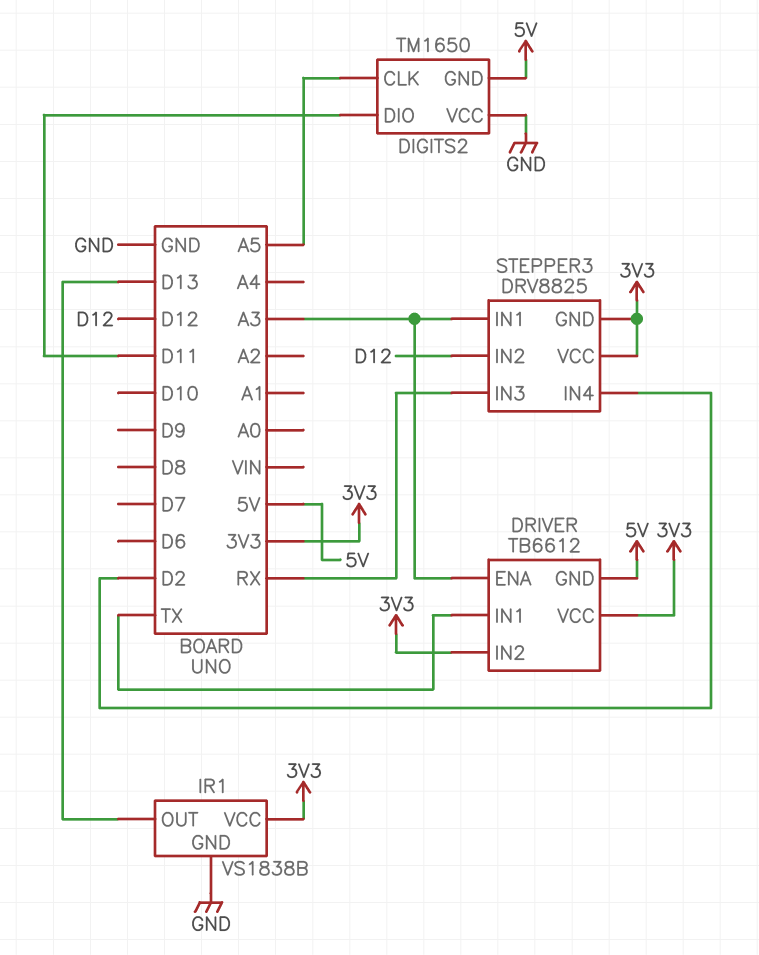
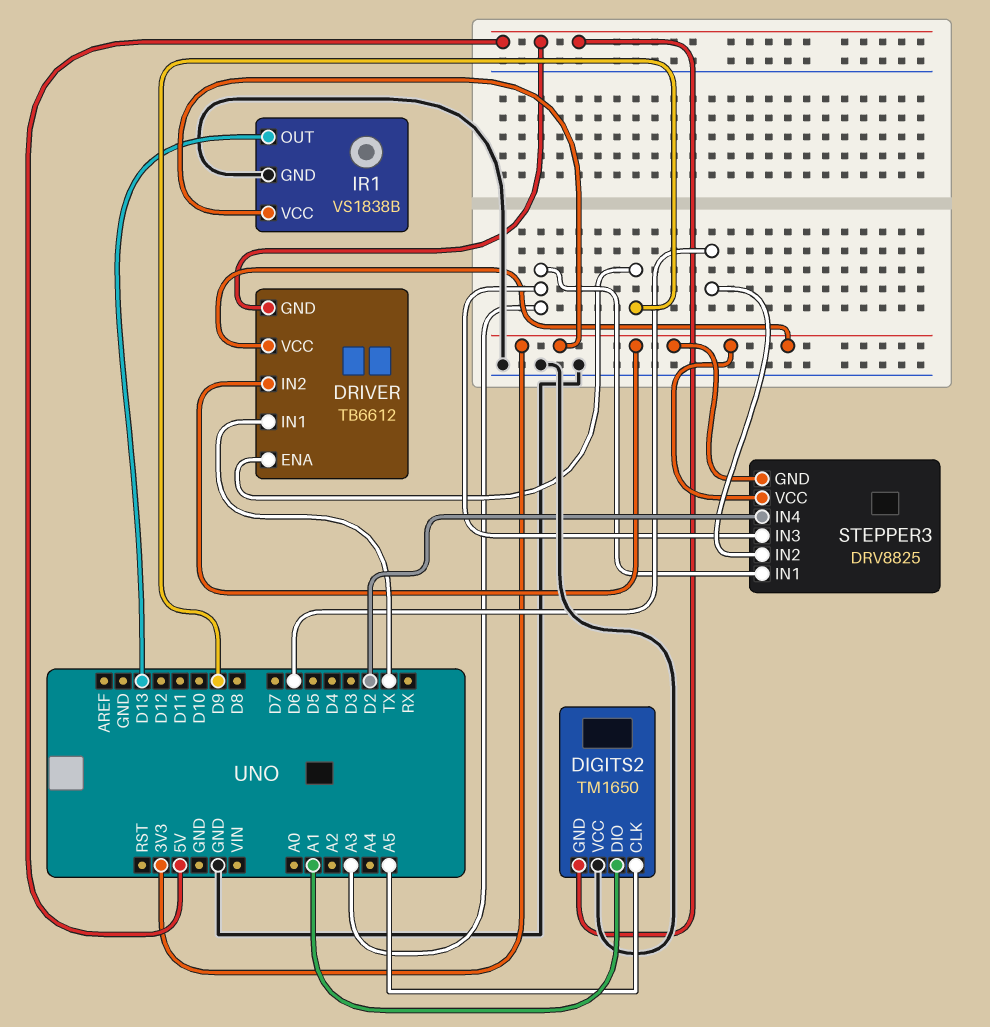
DIGITS2 pin DIO: D11 -> A1
DRIVER pin ENA: A3 -> D9
STEPPER3 pin IN2: D12 -> D6
STEPPER3 pin IN3: RX -> A3

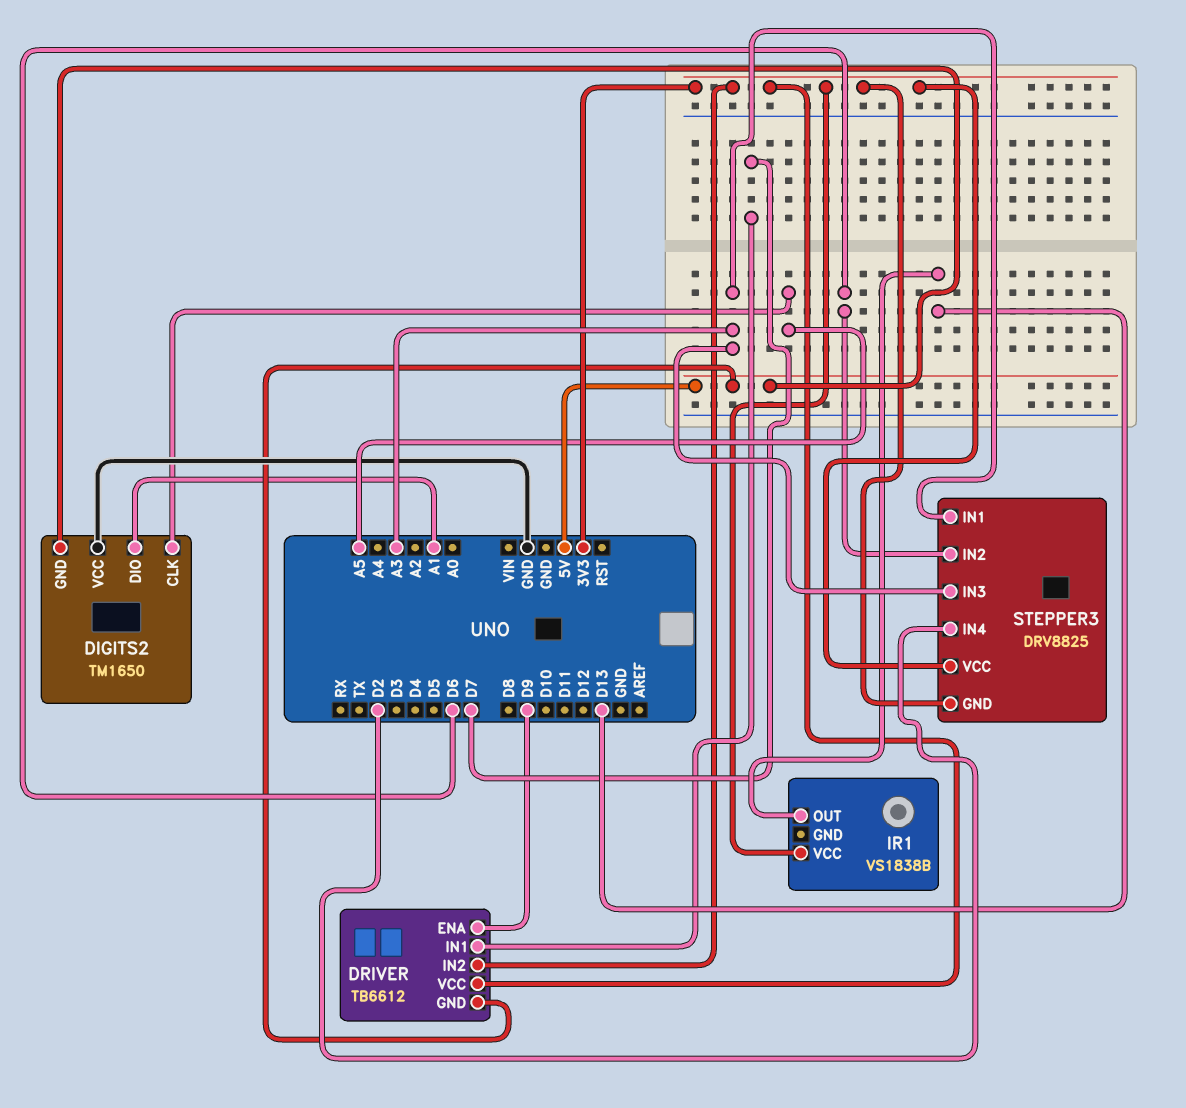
DRIVER pin IN1: TX -> D7
IR1 pin GND: GND -> none

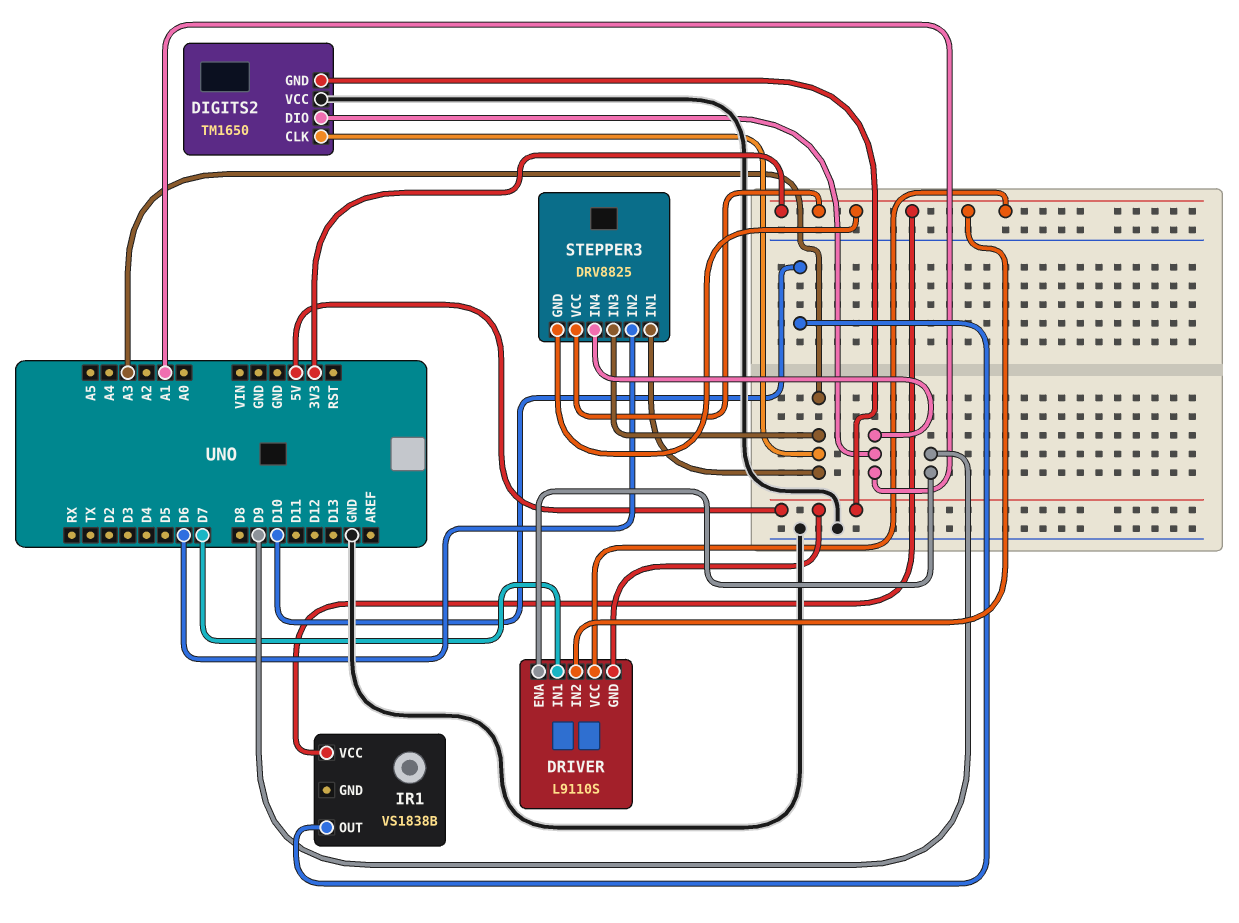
DIGITS2 pin CLK: A5 -> A3
DRIVER: TB6612 -> L9110S
IR1 pin OUT: D13 -> D10
STEPPER3 pin IN4: D2 -> A1

